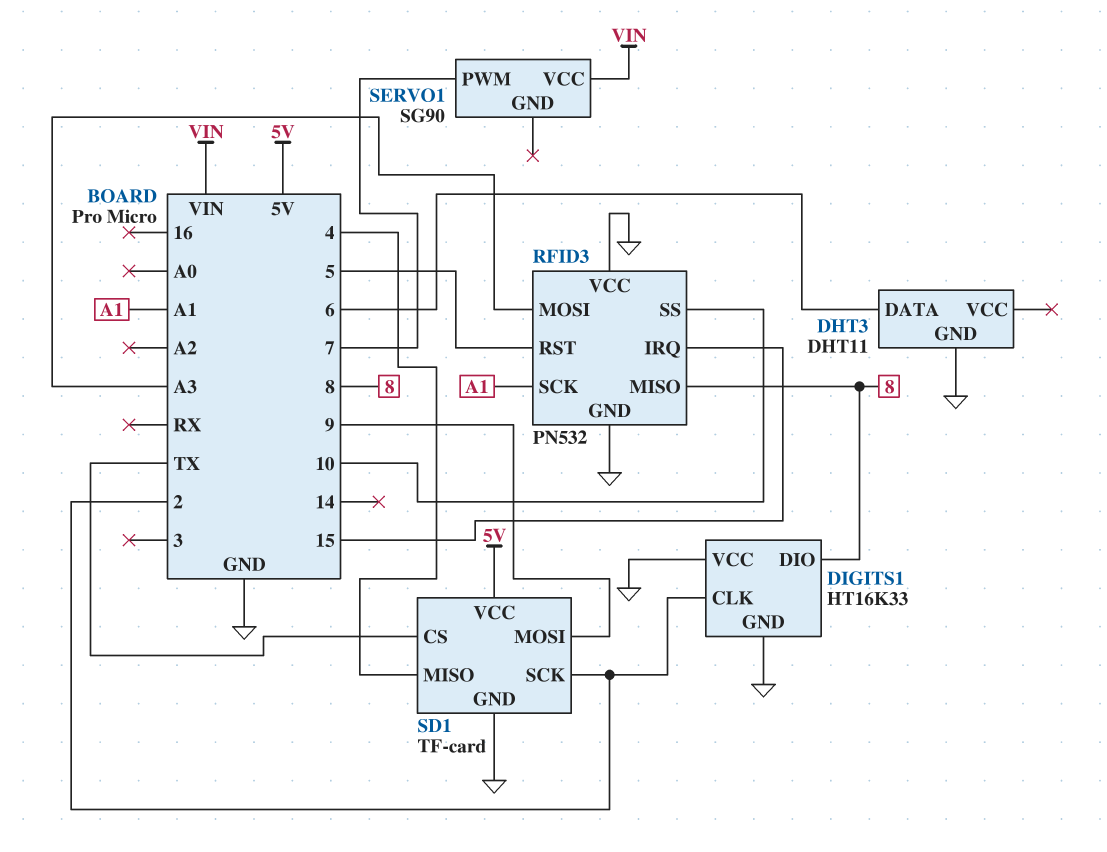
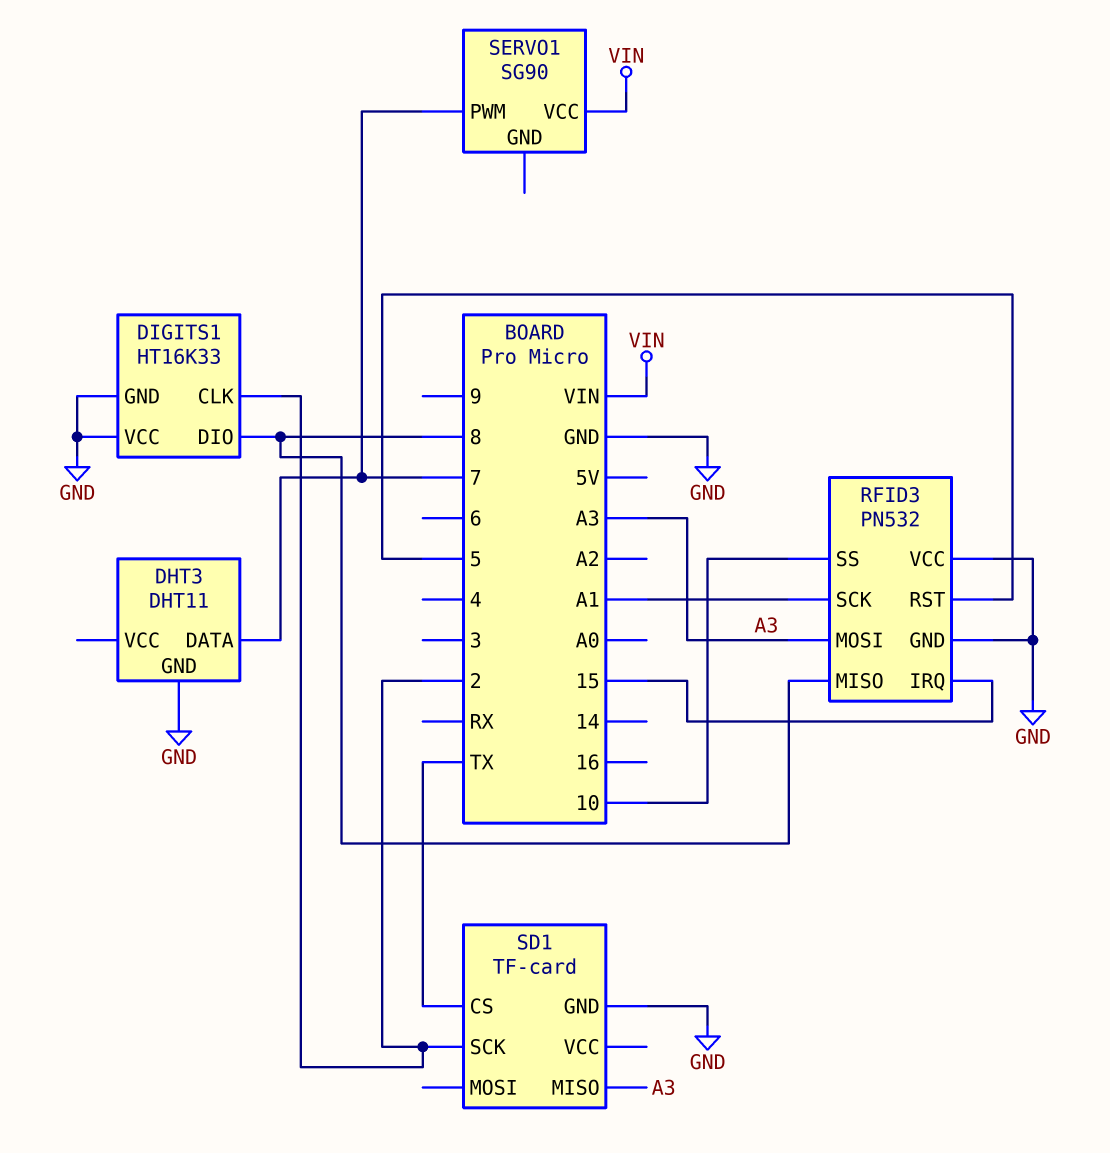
DHT3 pin DATA: 6 -> 7
SD1 pin MISO: 4 -> A3
SD1 pin MOSI: 9 -> none
SD1 pin VCC: 5V -> none

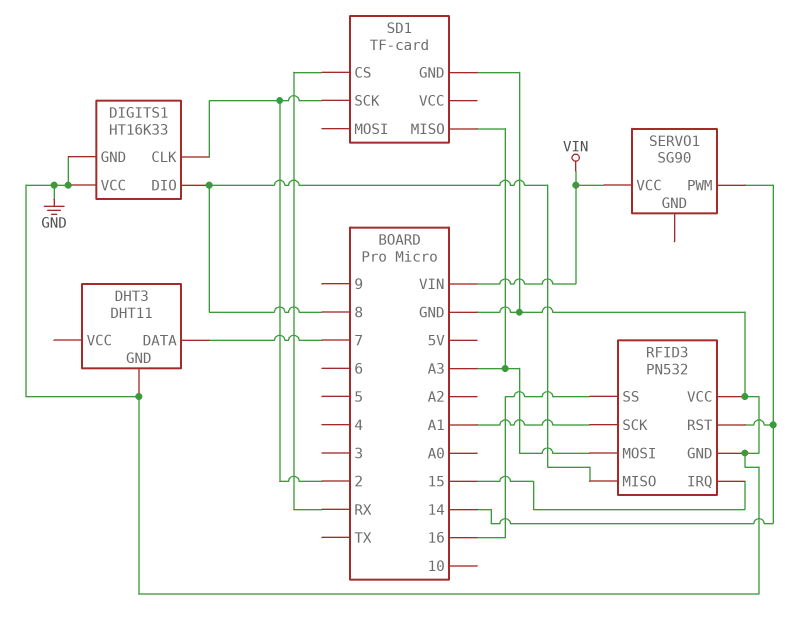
RFID3 pin RST: 5 -> 14
RFID3 pin SS: 10 -> 16
SD1 pin CS: TX -> RX
SERVO1 pin PWM: 7 -> 14

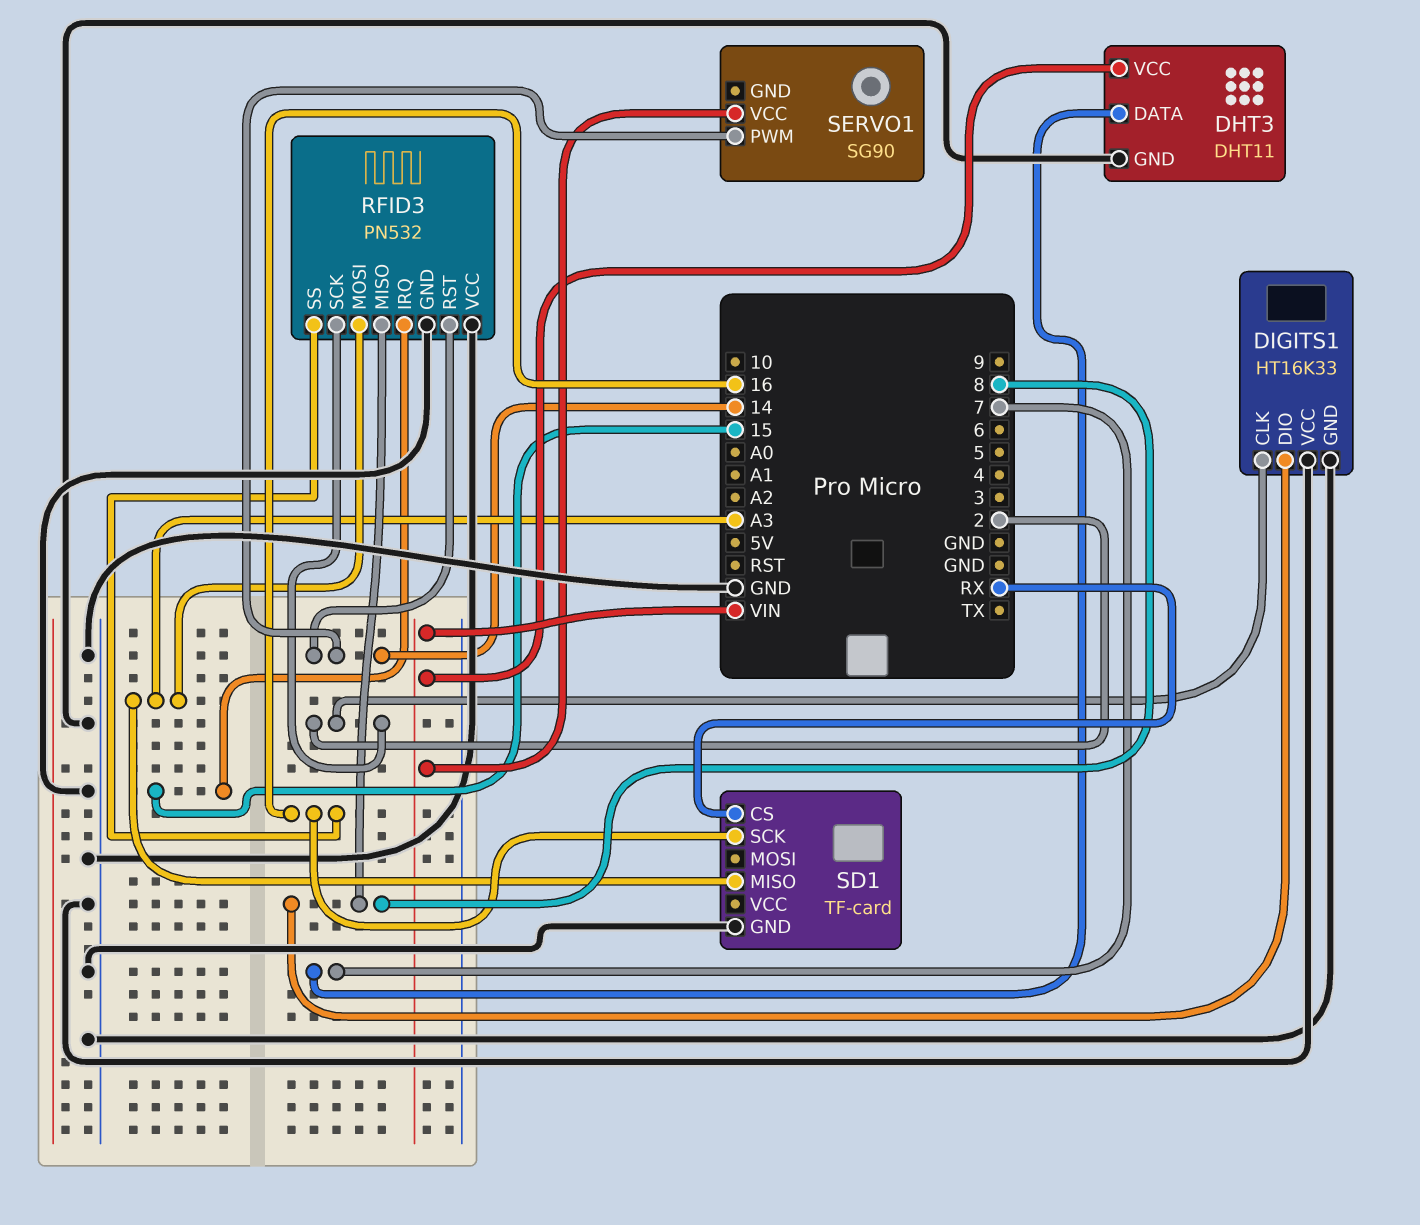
DHT3 pin VCC: none -> VIN
RFID3 pin SCK: A1 -> 2
SD1 pin SCK: 2 -> 16

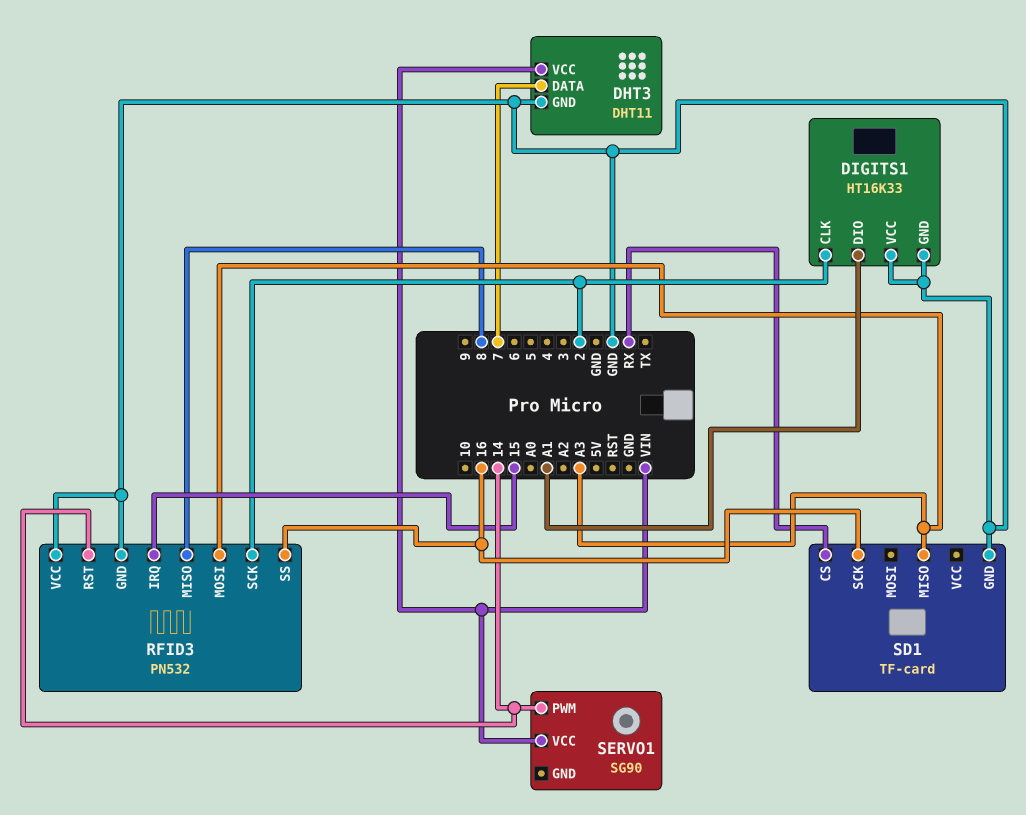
DIGITS1 pin DIO: 8 -> A1

